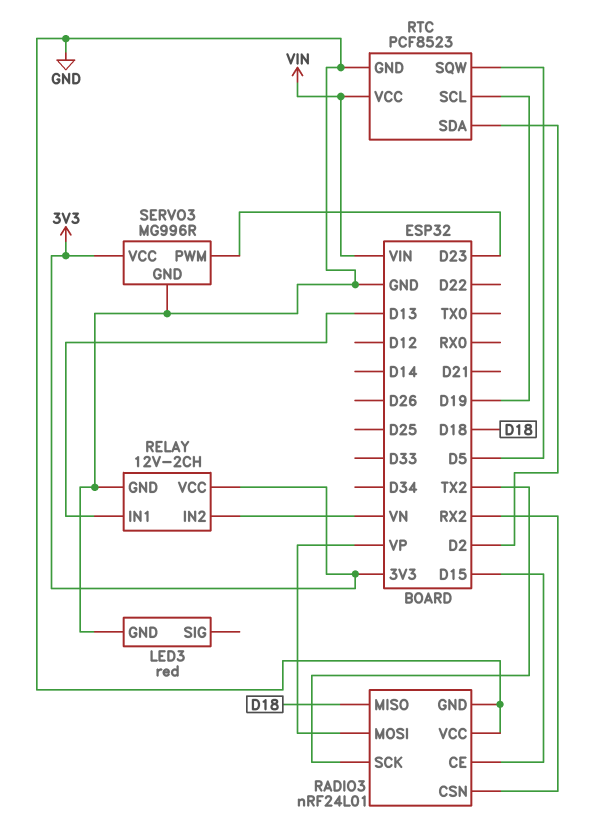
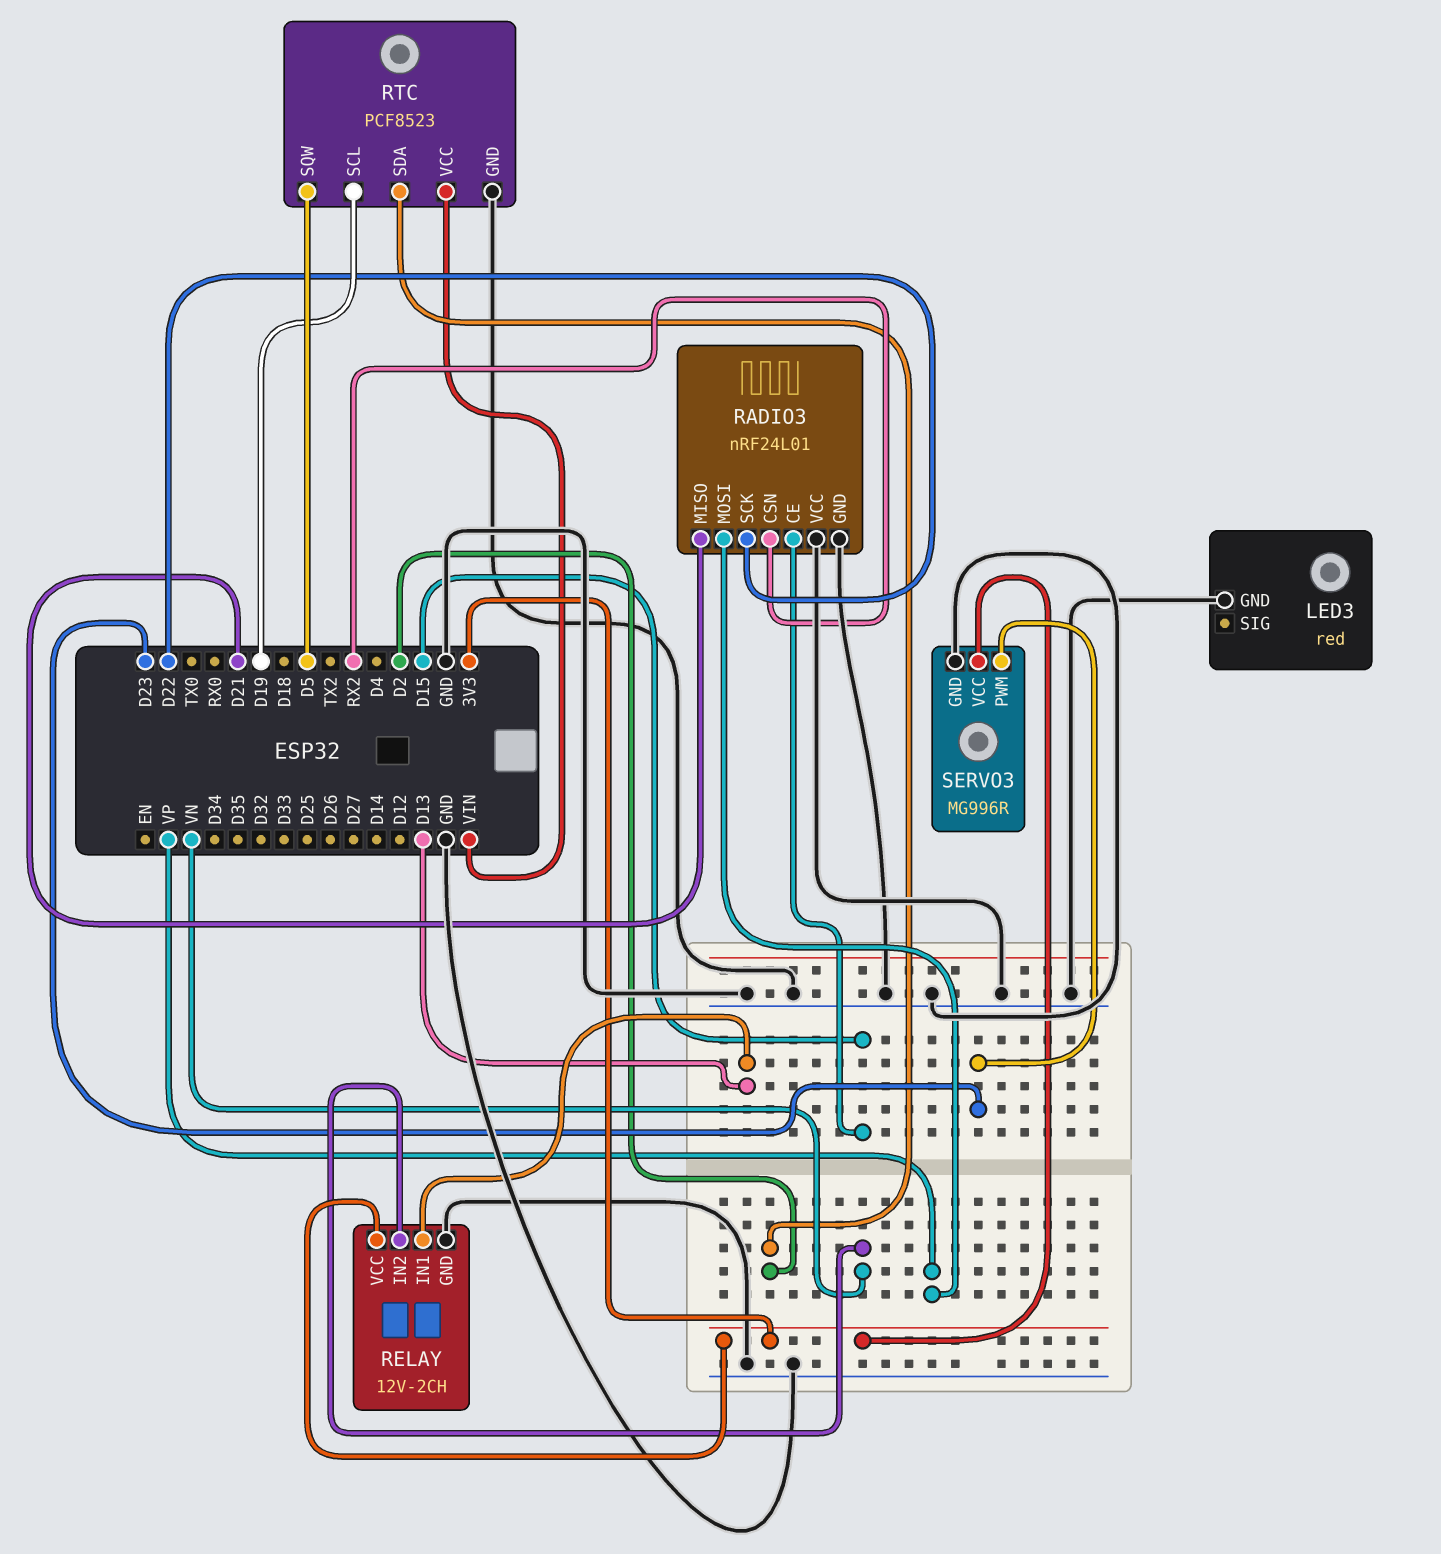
RADIO3 pin MISO: D18 -> D21
RADIO3 pin SCK: TX2 -> D22

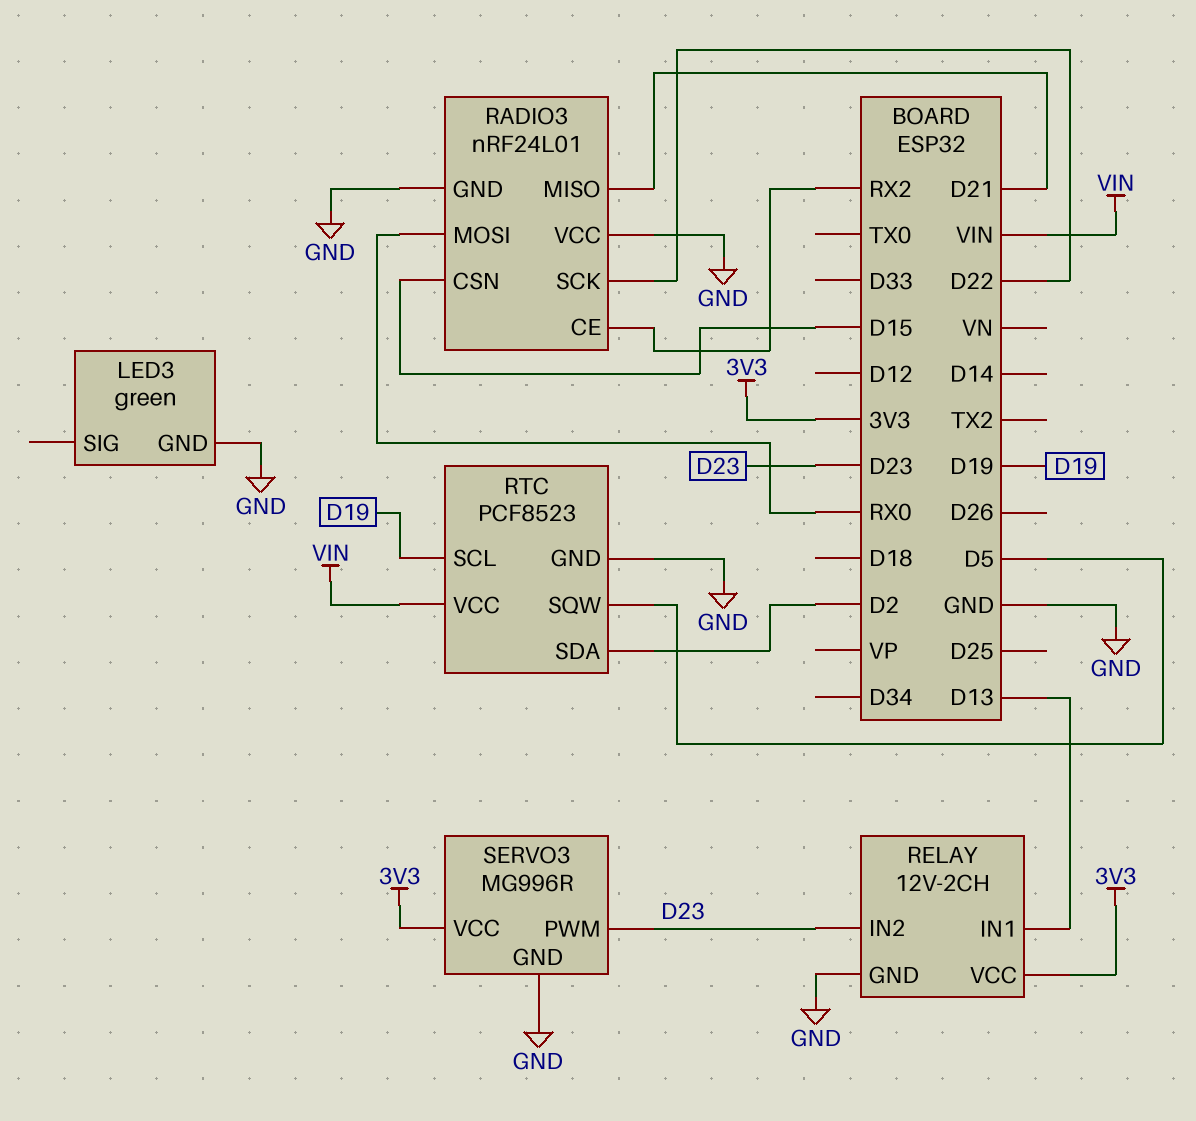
LED3: red -> green
RADIO3 pin CE: D15 -> RX2
RADIO3 pin CSN: RX2 -> D15
RADIO3 pin MOSI: VP -> RX0
RELAY pin IN2: VN -> D23

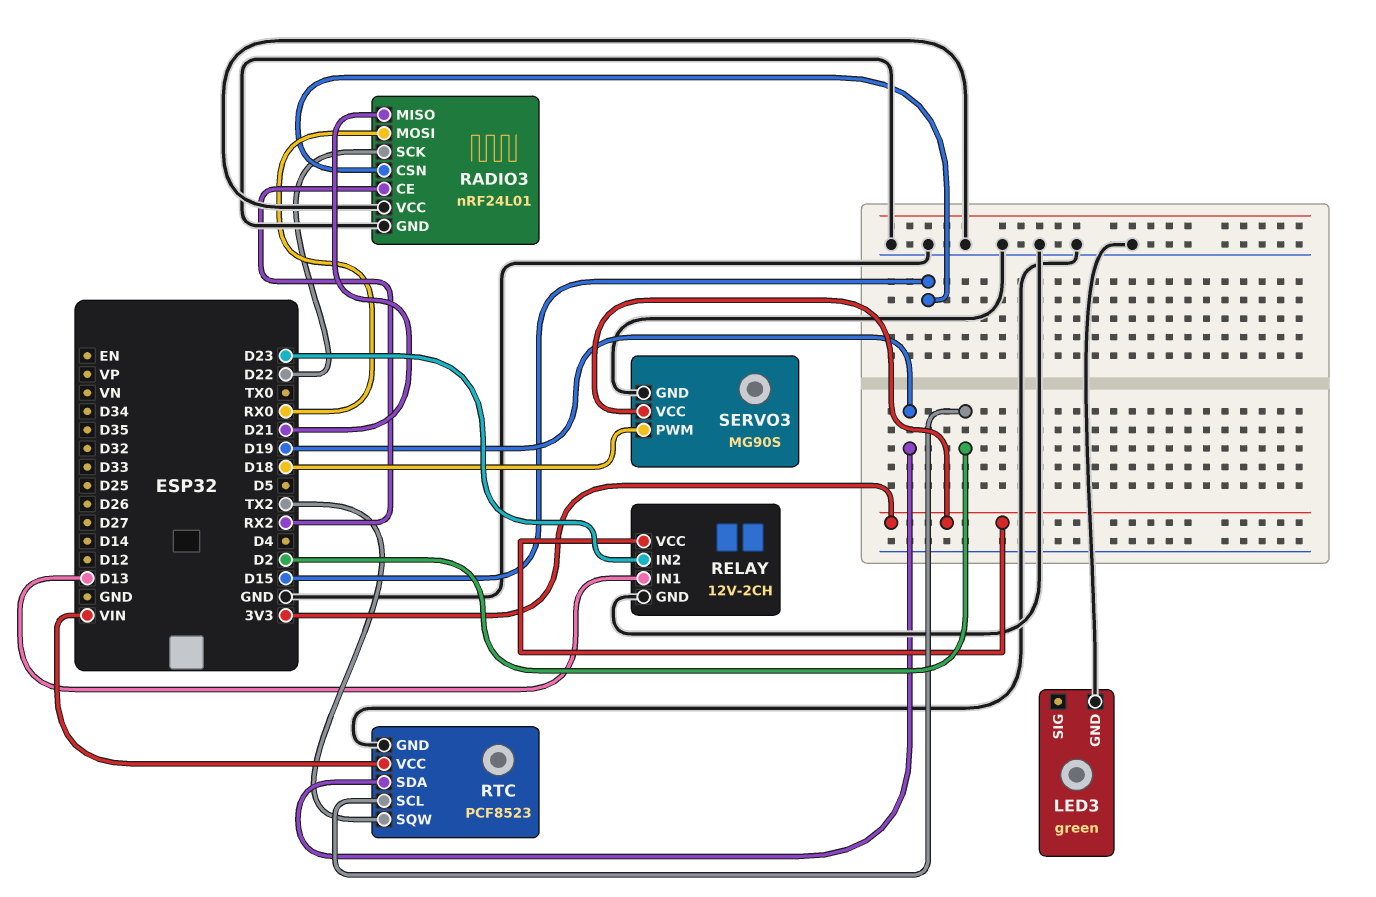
RTC pin SCL: D19 -> D2
RTC pin SDA: D2 -> D19
RTC pin SQW: D5 -> TX2
SERVO3: MG996R -> MG90S
SERVO3 pin PWM: D23 -> D18

